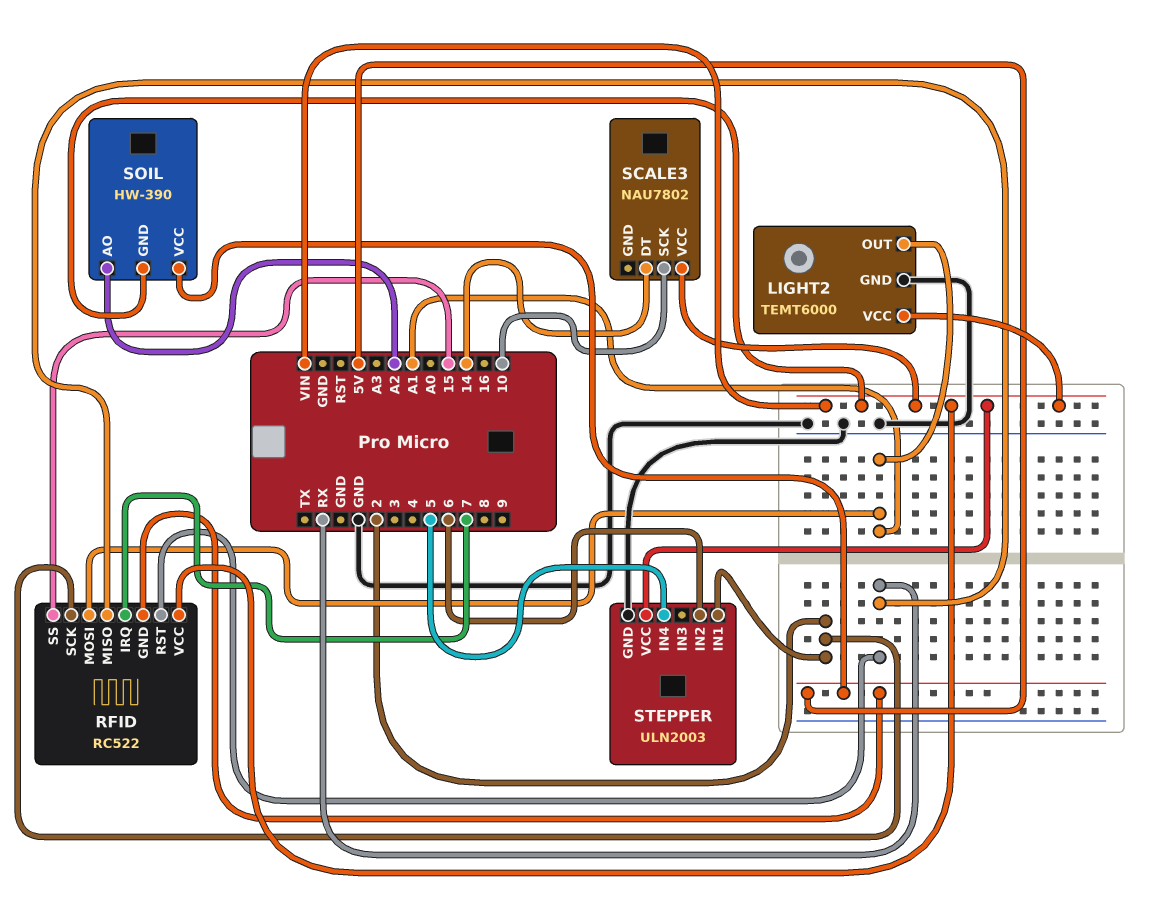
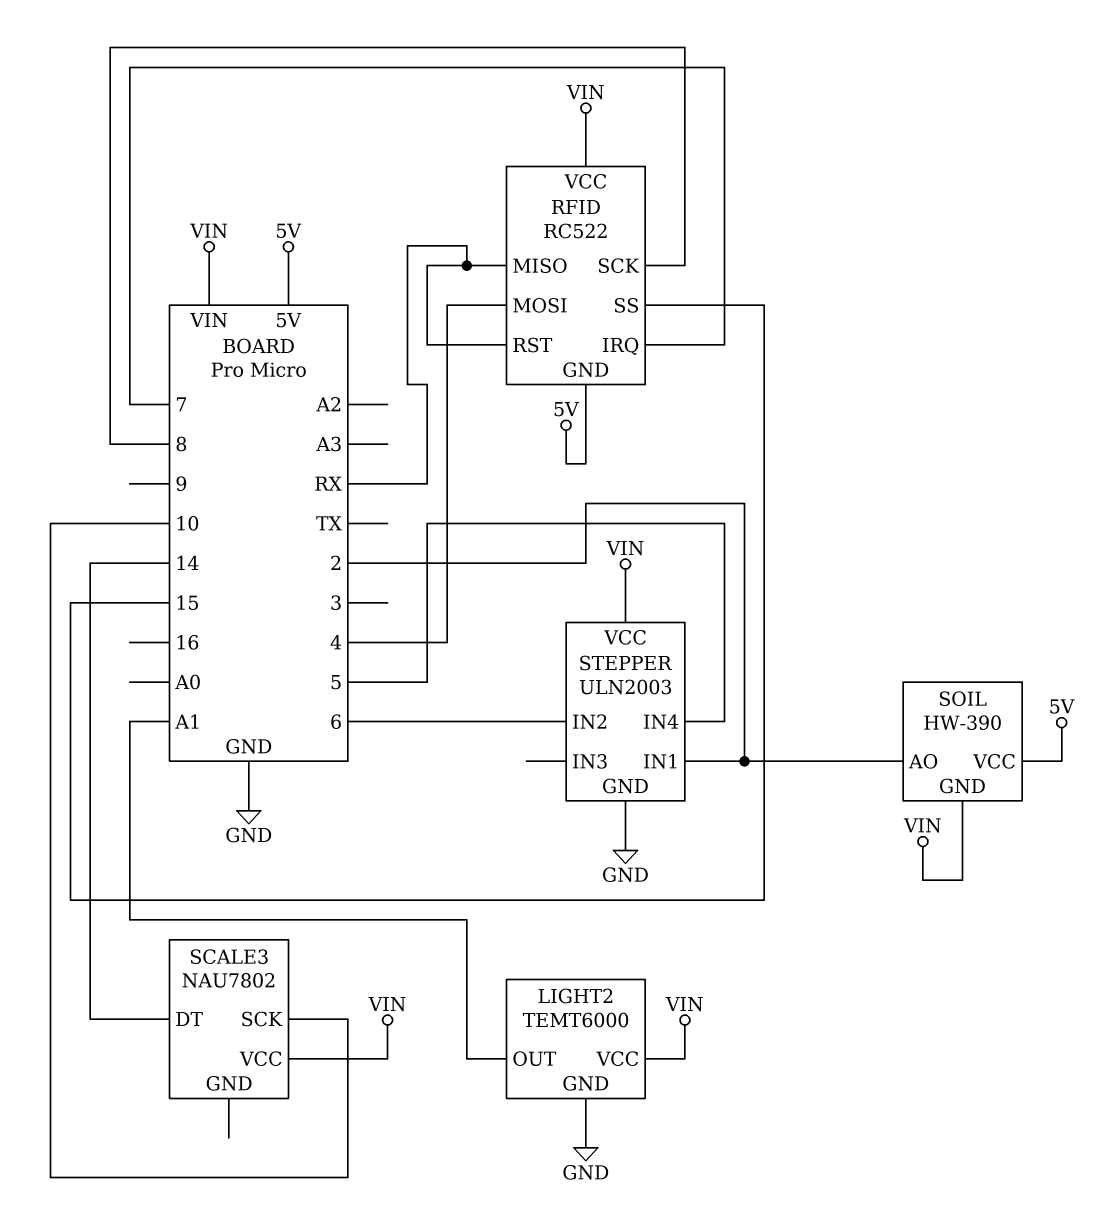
RFID pin MOSI: A1 -> 4
RFID pin SCK: 2 -> 8
SOIL pin AO: A2 -> 2

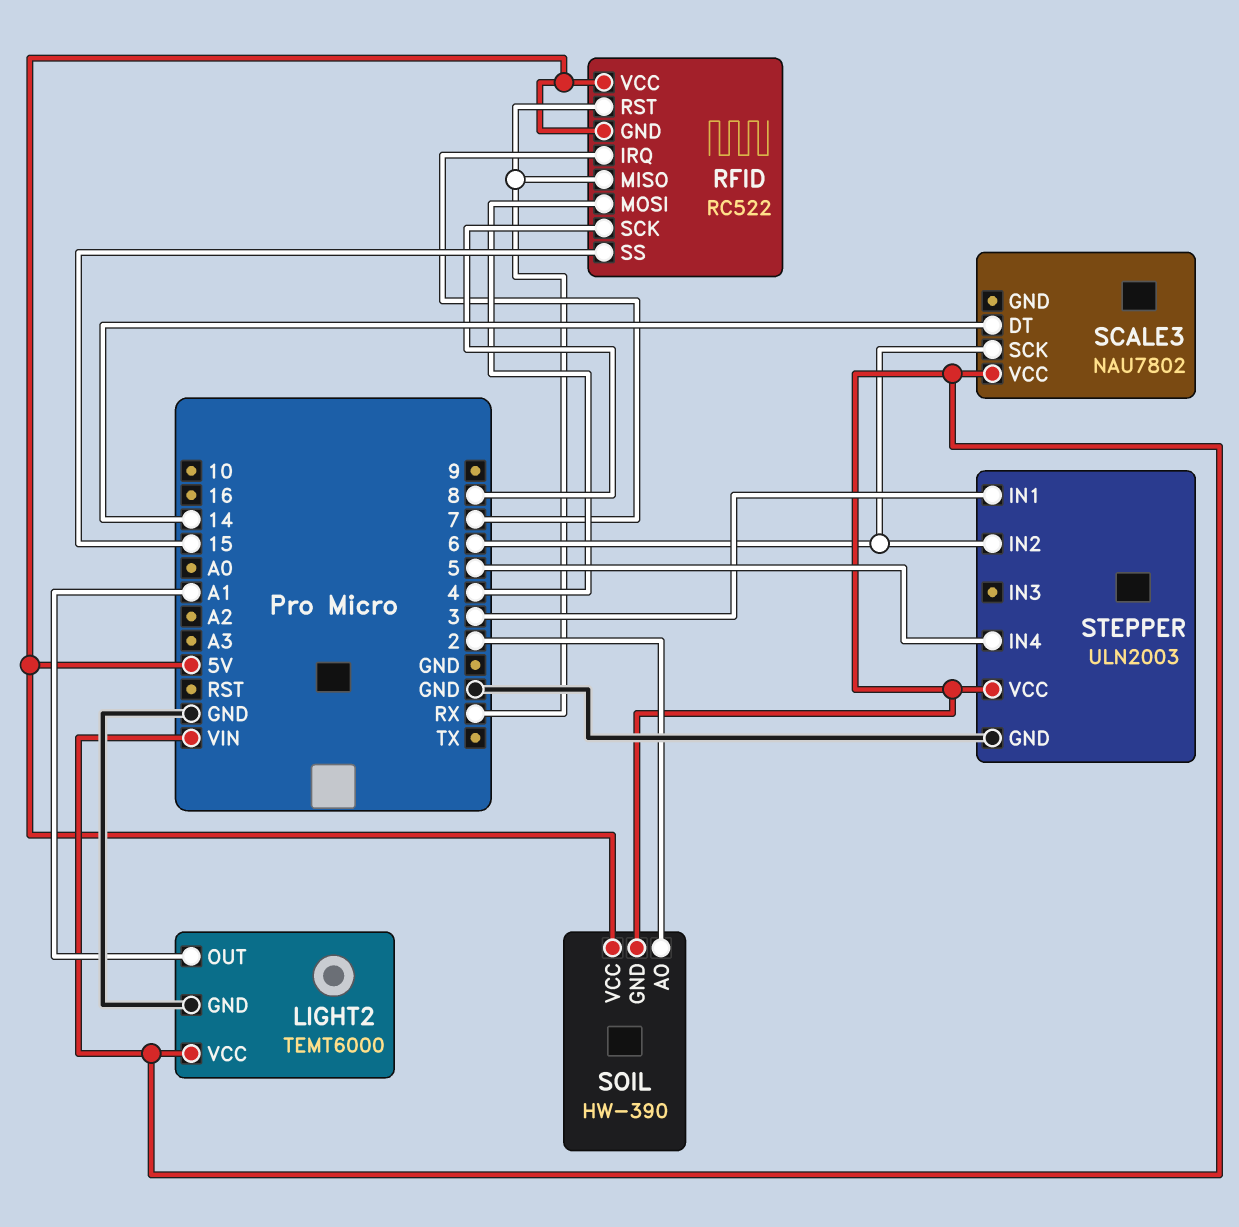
RFID pin VCC: VIN -> 5V
SCALE3 pin SCK: 10 -> 6
STEPPER pin IN1: 2 -> 3

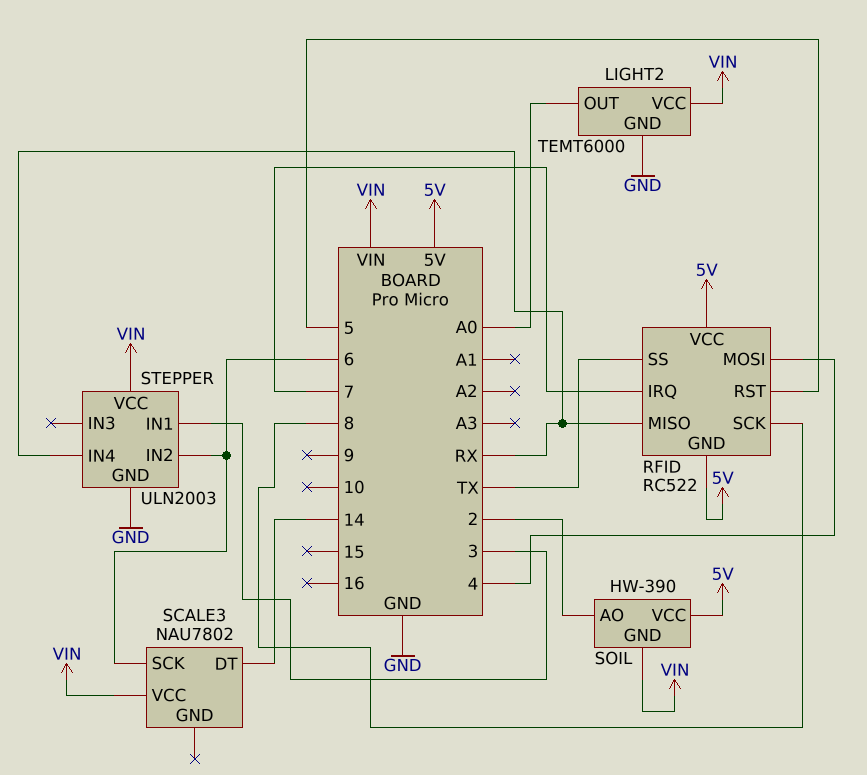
LIGHT2 pin OUT: A1 -> A0
RFID pin RST: RX -> 5
RFID pin SS: 15 -> TX
STEPPER pin IN4: 5 -> RX

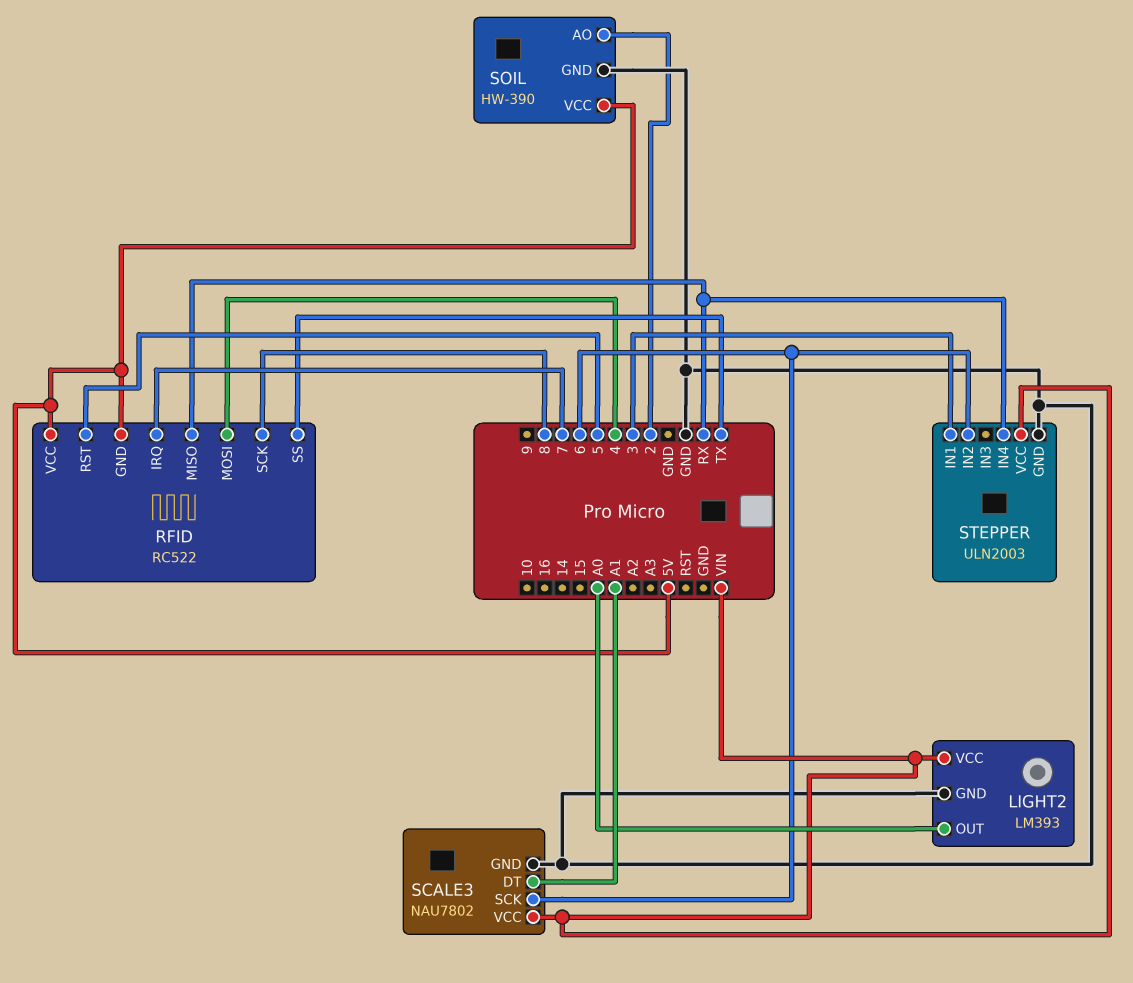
LIGHT2: TEMT6000 -> LM393
SCALE3 pin DT: 14 -> A1
SCALE3 pin GND: none -> GND
SOIL pin GND: VIN -> GND

